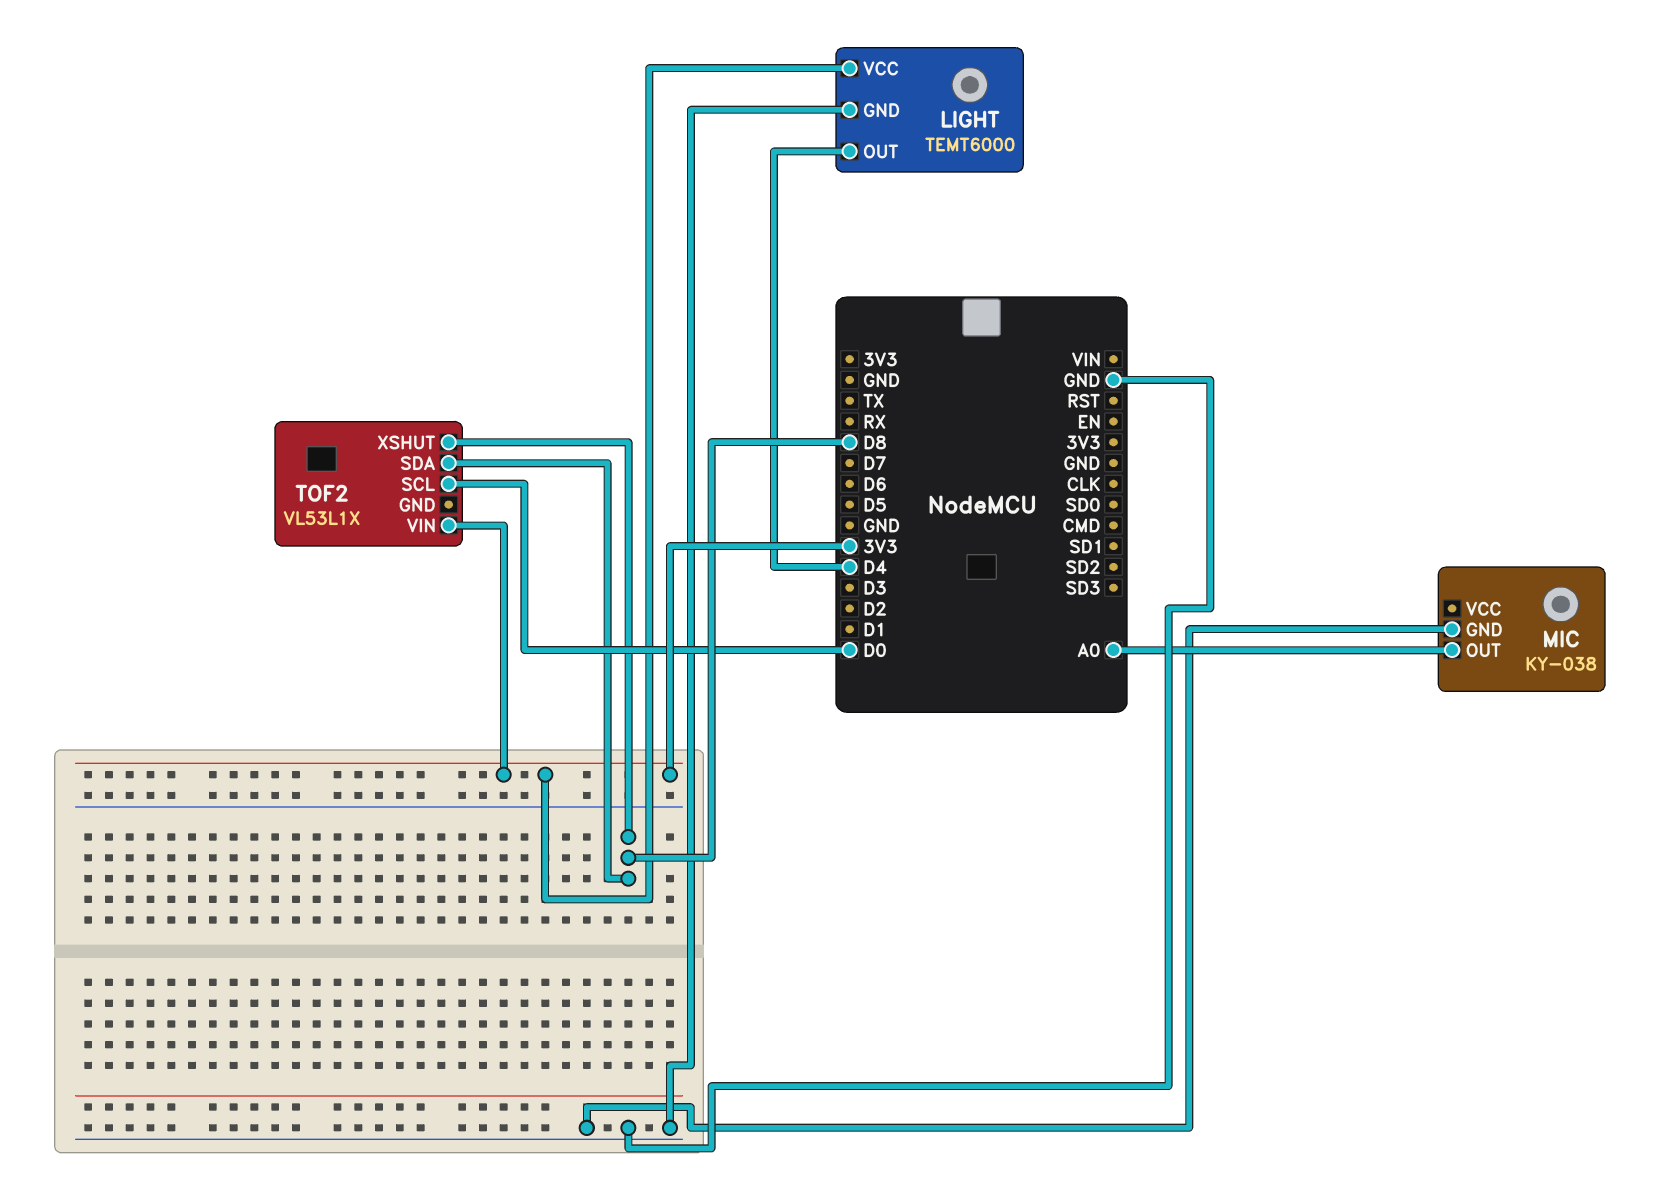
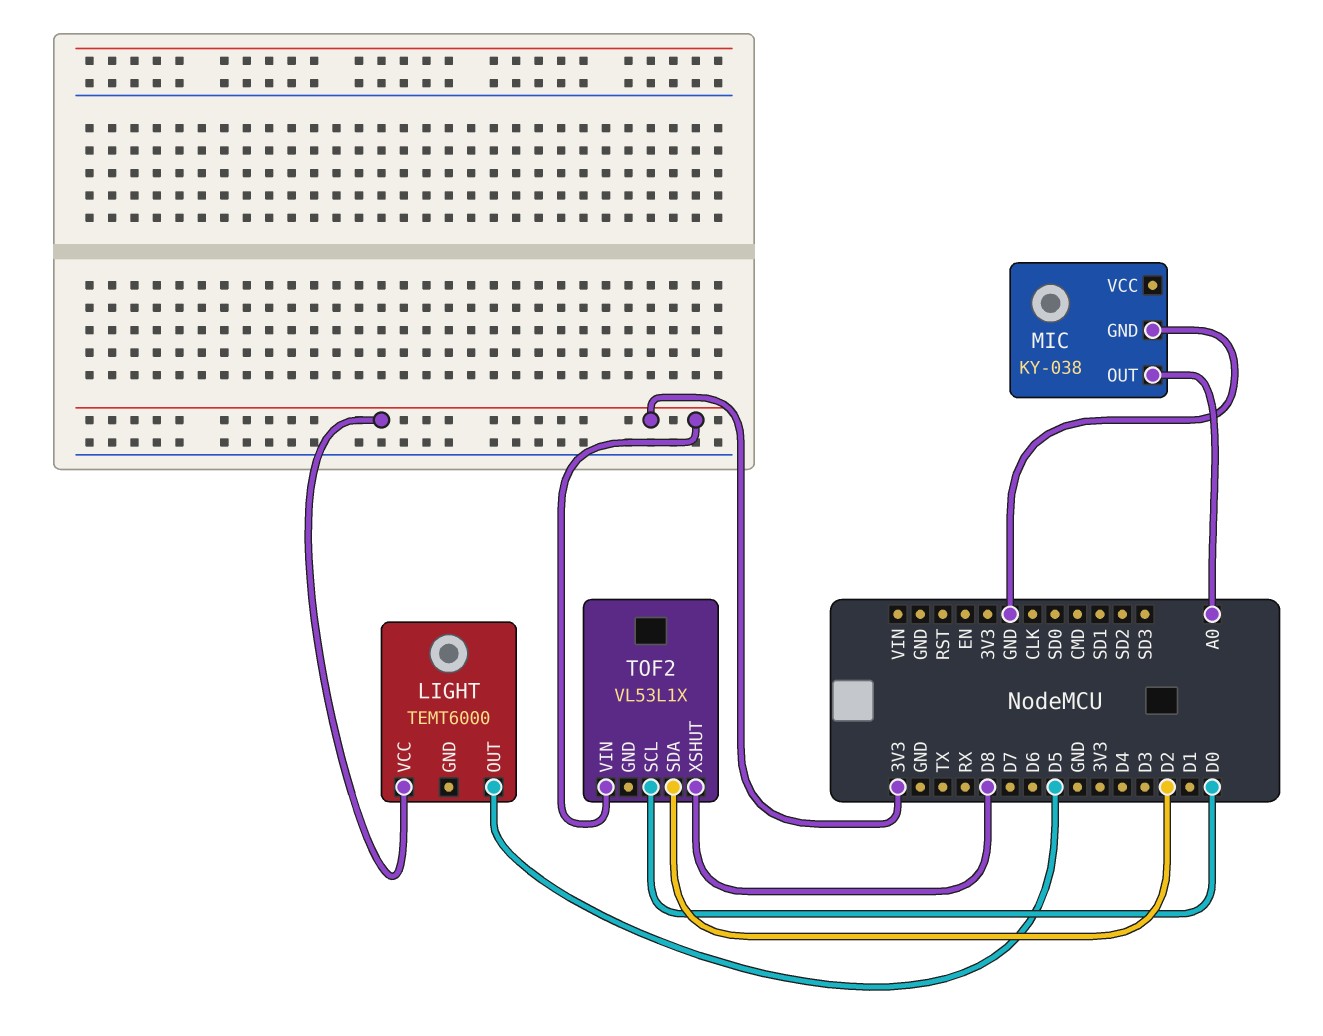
LIGHT pin GND: GND -> none
LIGHT pin OUT: D4 -> D5
TOF2 pin SDA: D8 -> D2

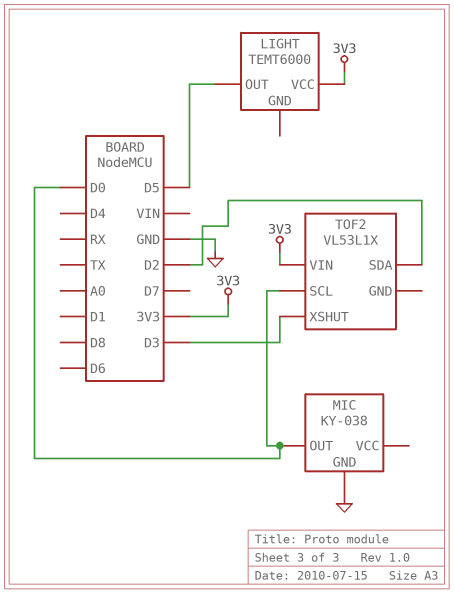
MIC pin OUT: A0 -> D0
TOF2 pin XSHUT: D8 -> D3

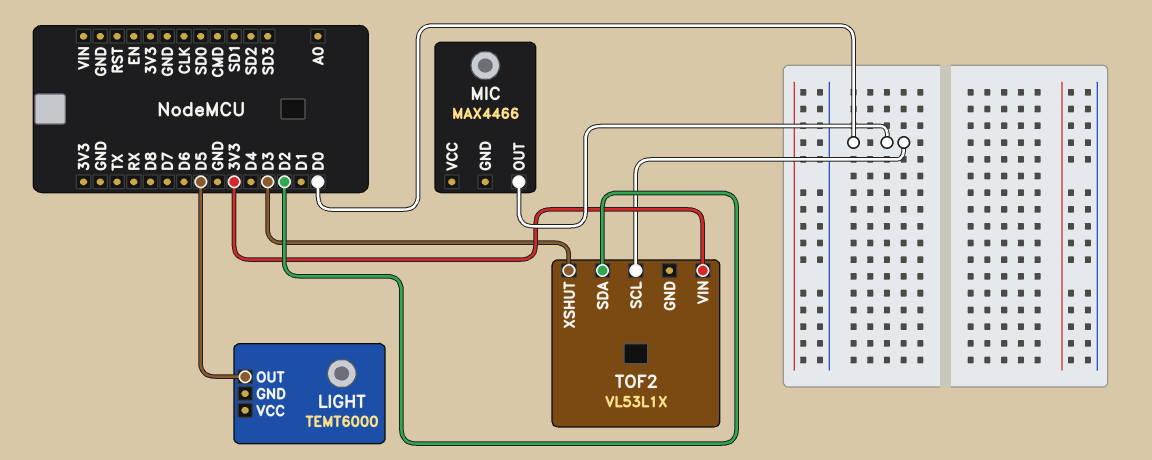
LIGHT pin VCC: 3V3 -> none
MIC: KY-038 -> MAX4466
MIC pin GND: GND -> none

